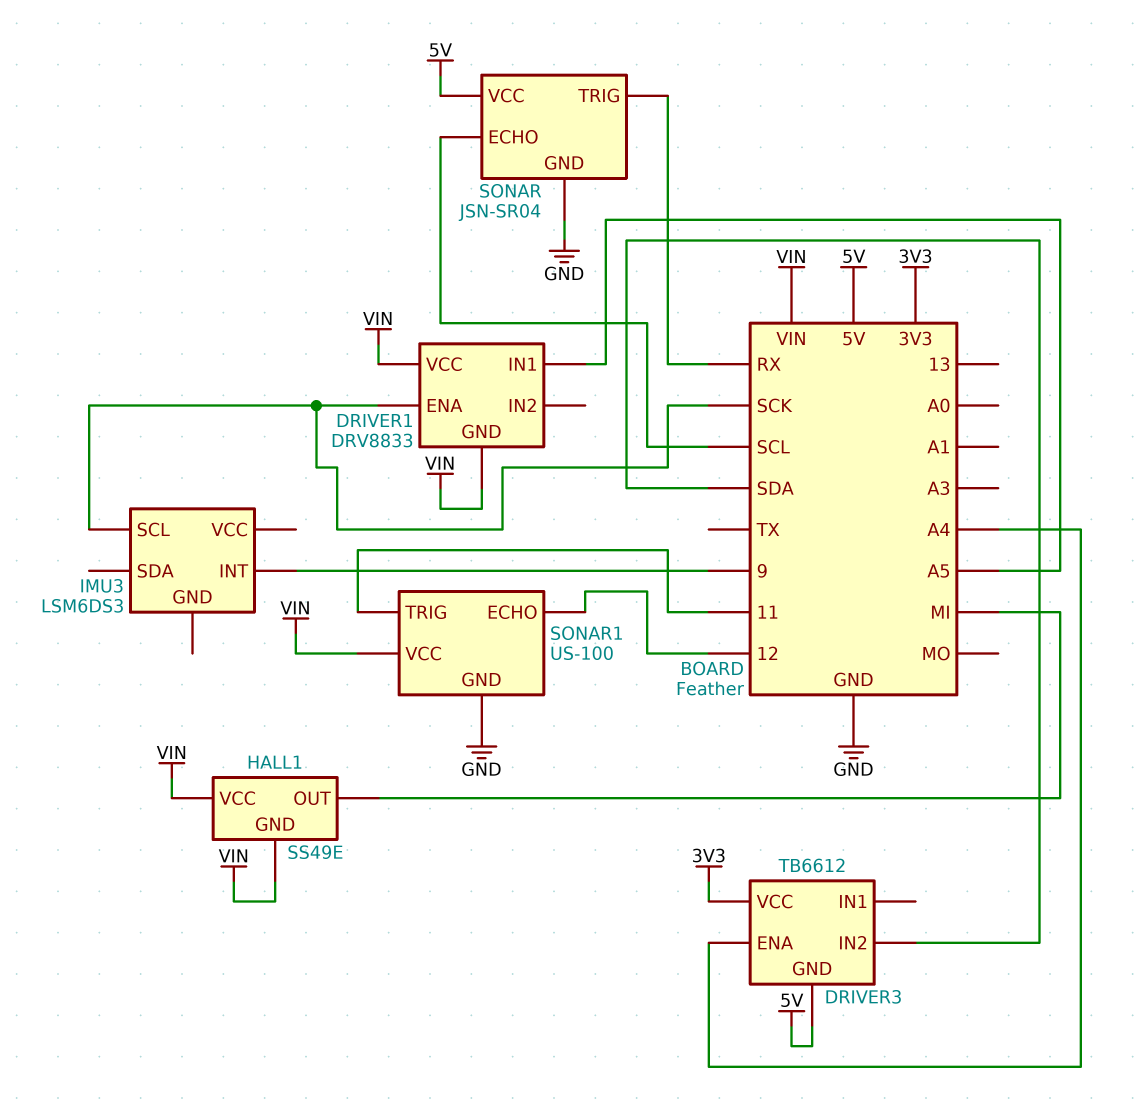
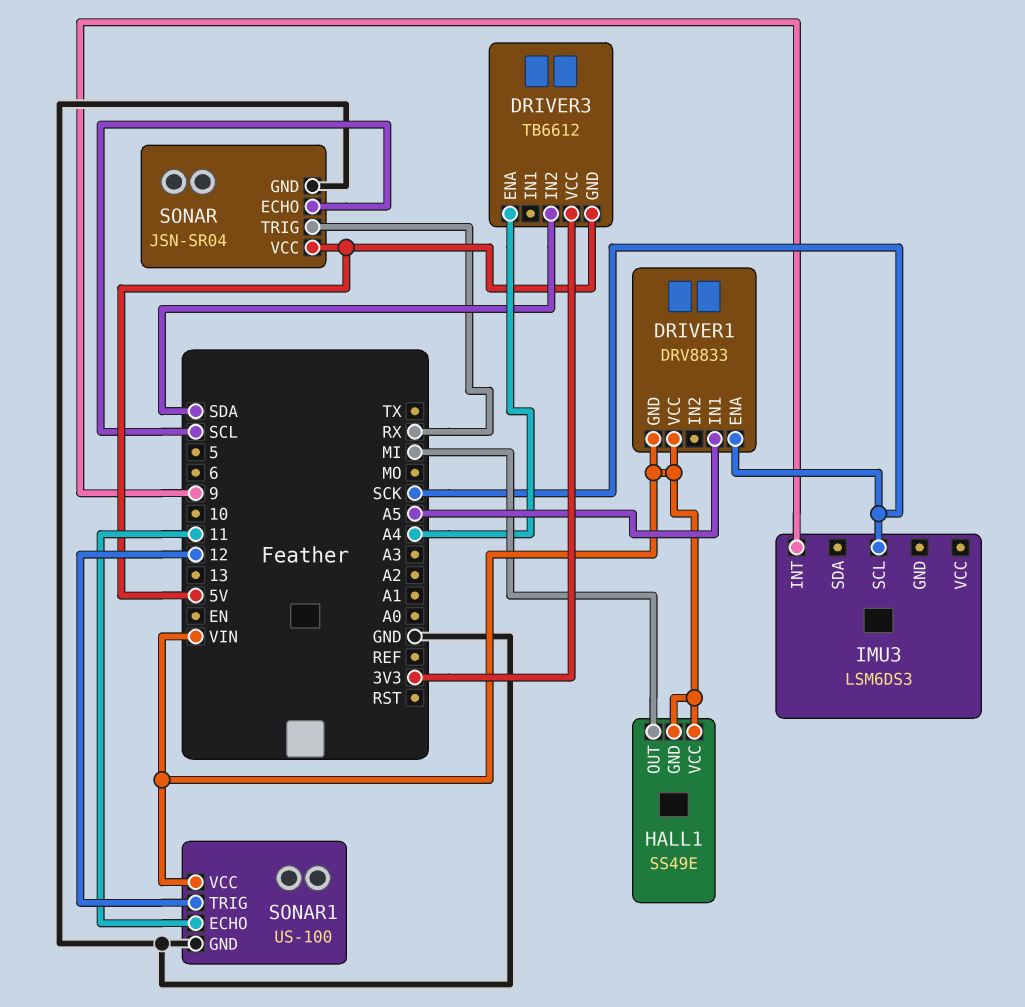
SONAR1 pin ECHO: 12 -> 11
SONAR1 pin TRIG: 11 -> 12

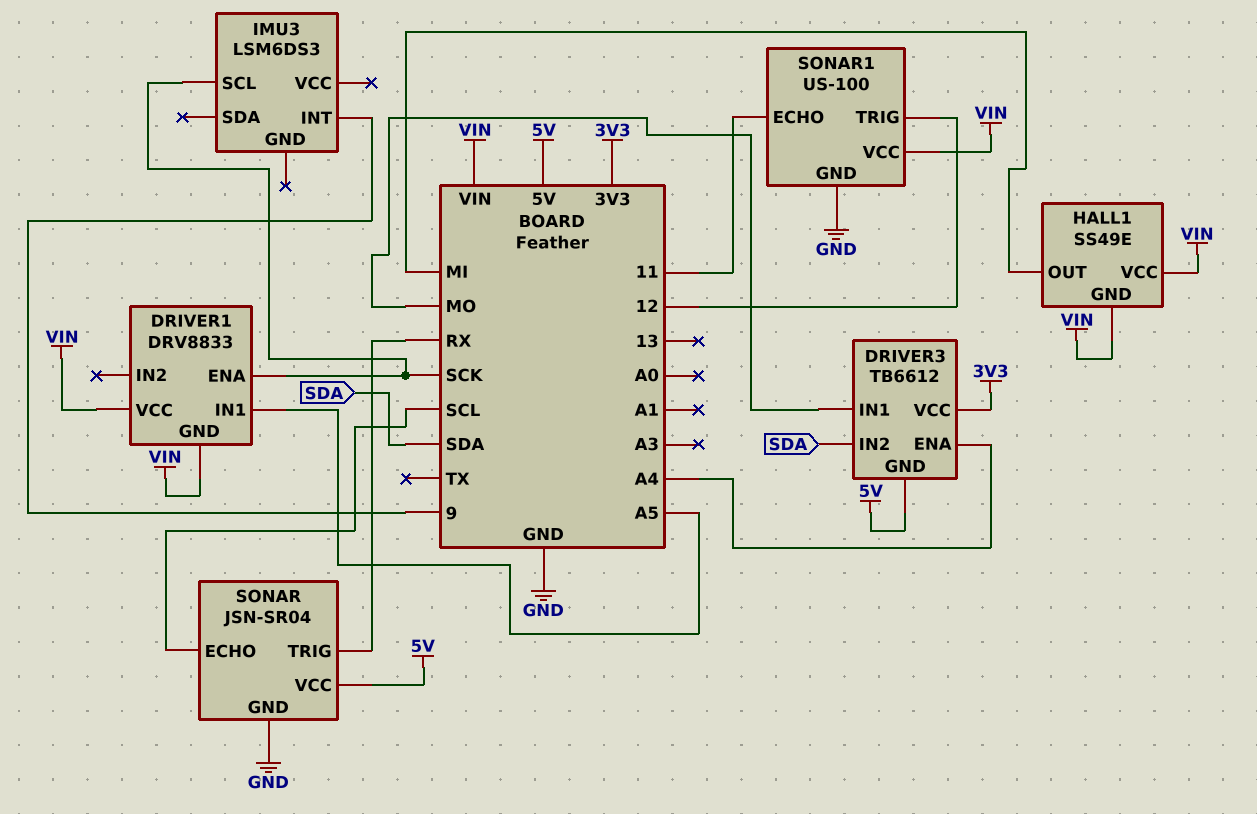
DRIVER3 pin IN1: none -> MO

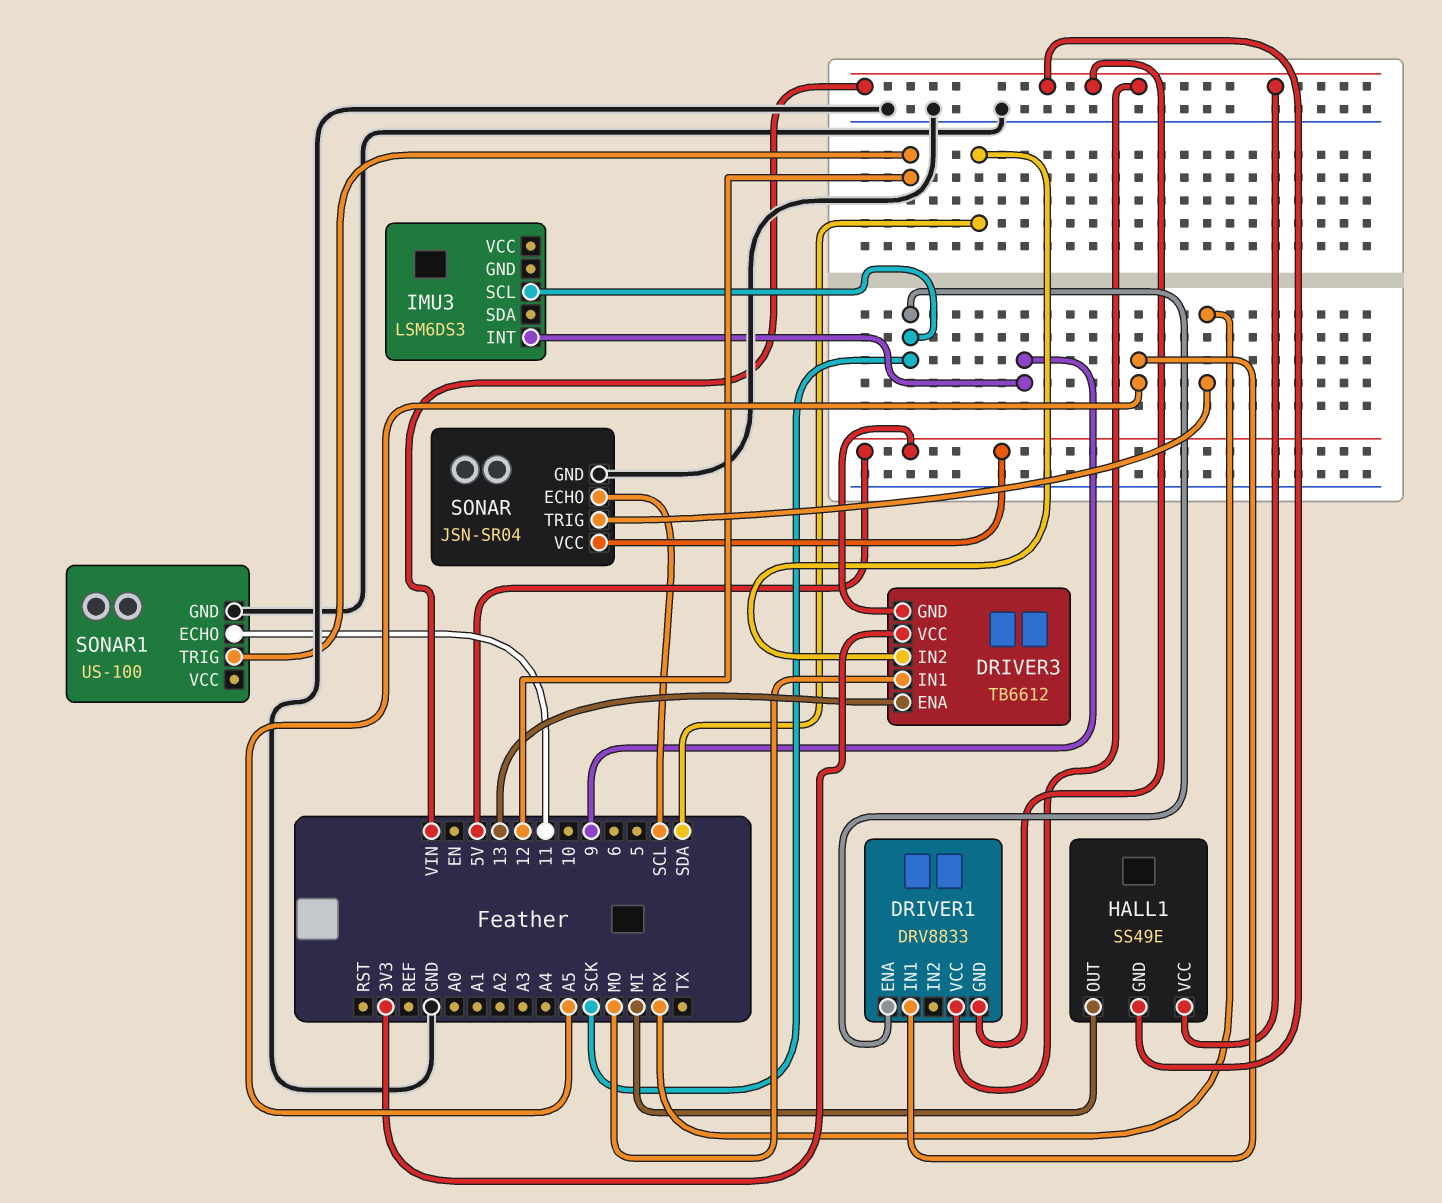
DRIVER3 pin ENA: A4 -> 13
SONAR1 pin VCC: VIN -> none

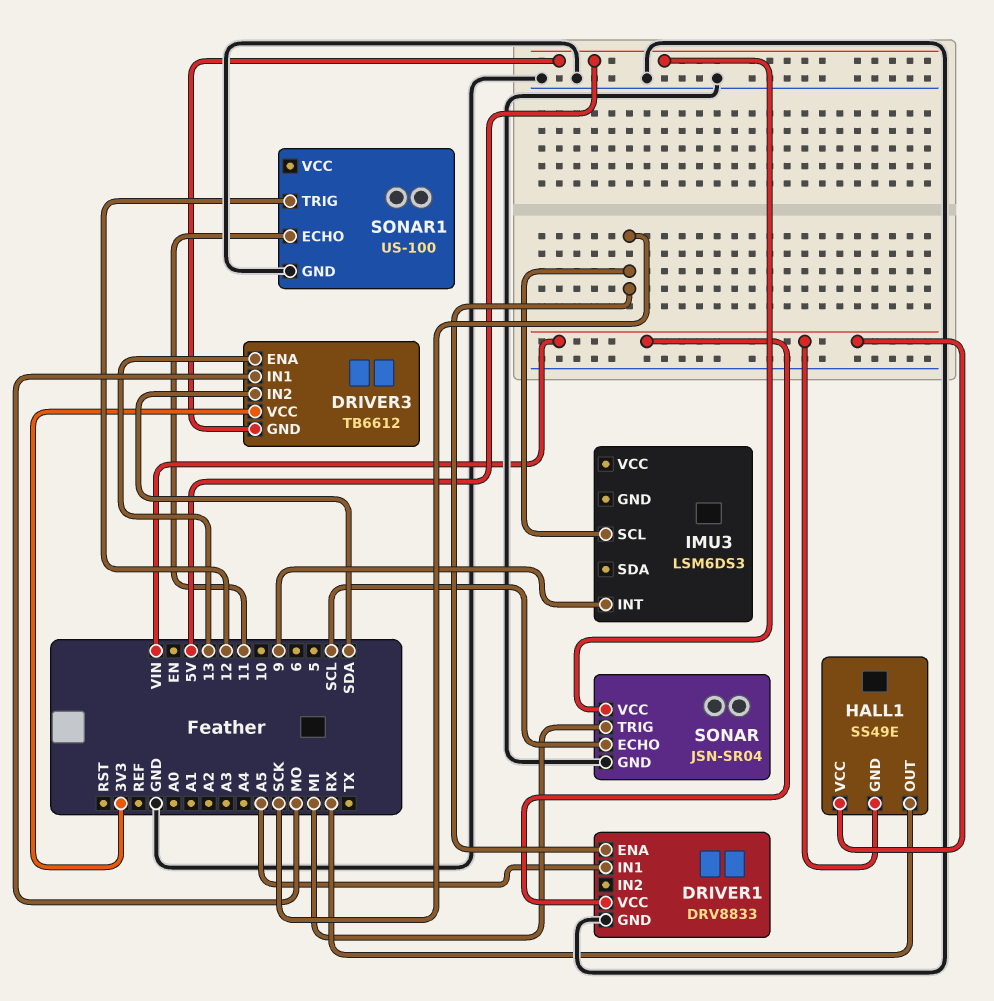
DRIVER1 pin GND: VIN -> GND
HALL1 pin OUT: MI -> RX
SONAR pin TRIG: RX -> MI

